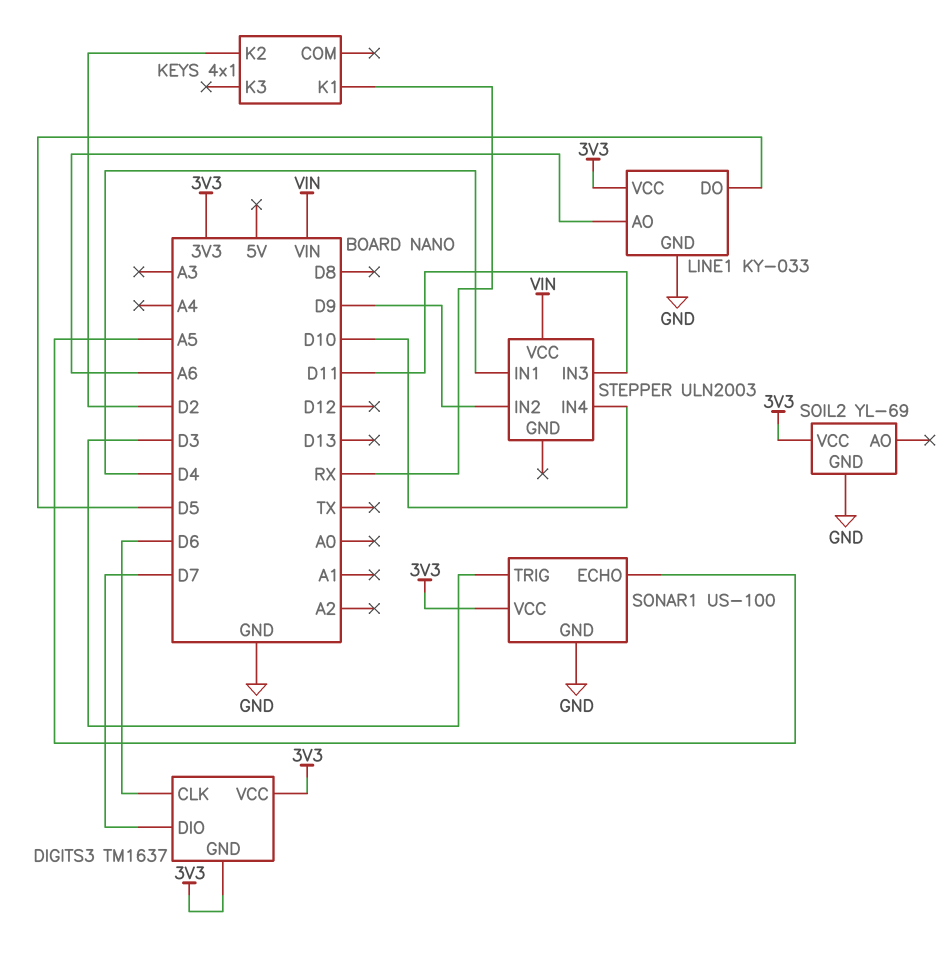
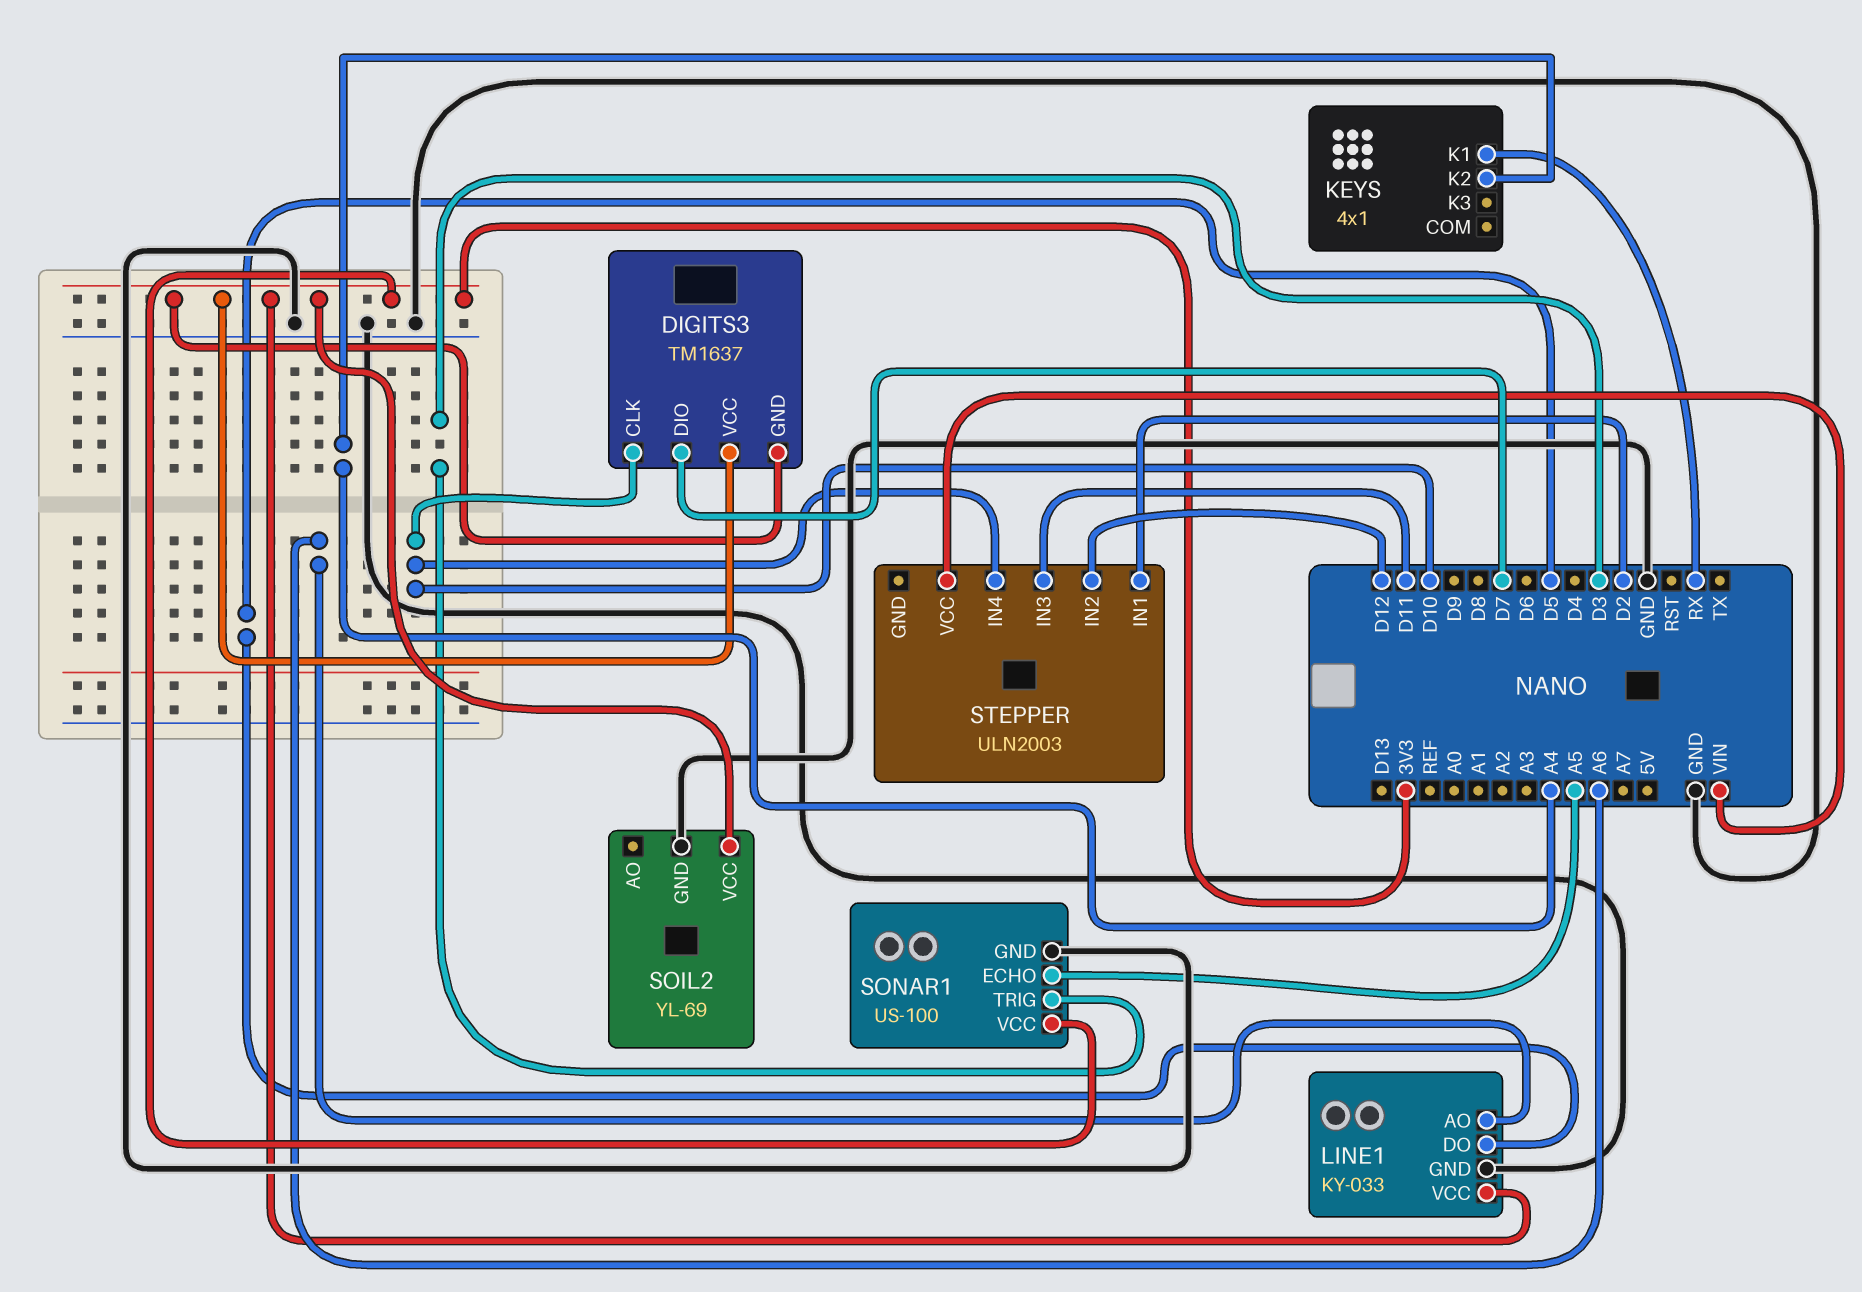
DIGITS3 pin CLK: D6 -> D10
KEYS pin K2: D2 -> A4
STEPPER pin IN1: D4 -> D2
STEPPER pin IN2: D9 -> D12

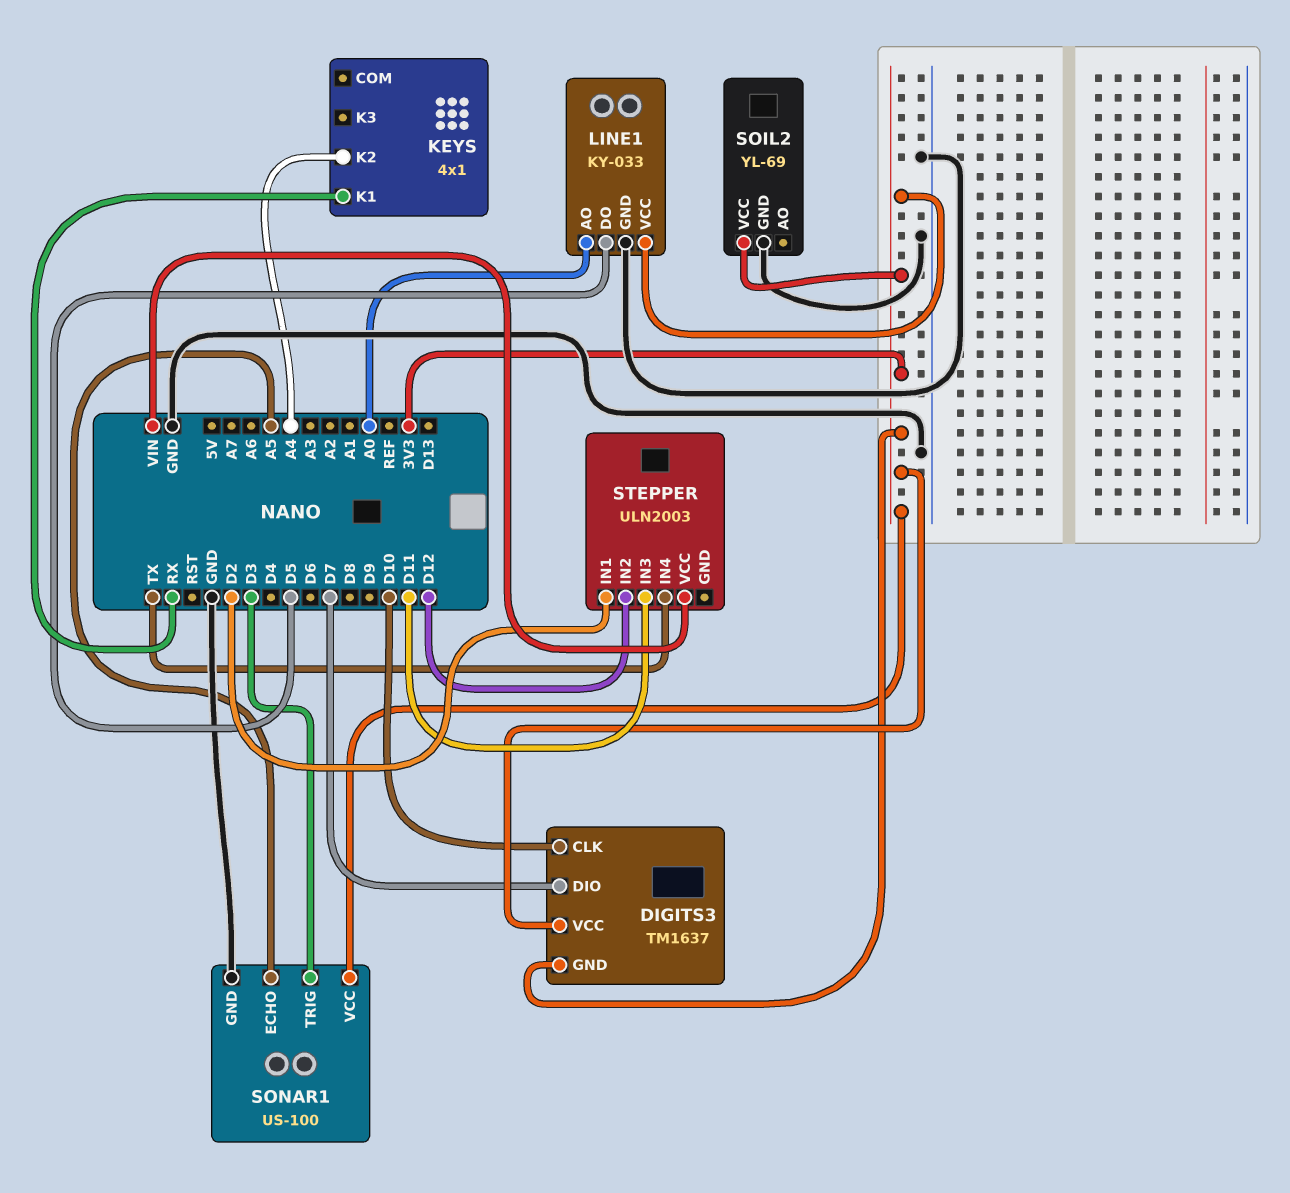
LINE1 pin AO: A6 -> A0
STEPPER pin IN4: D10 -> TX

